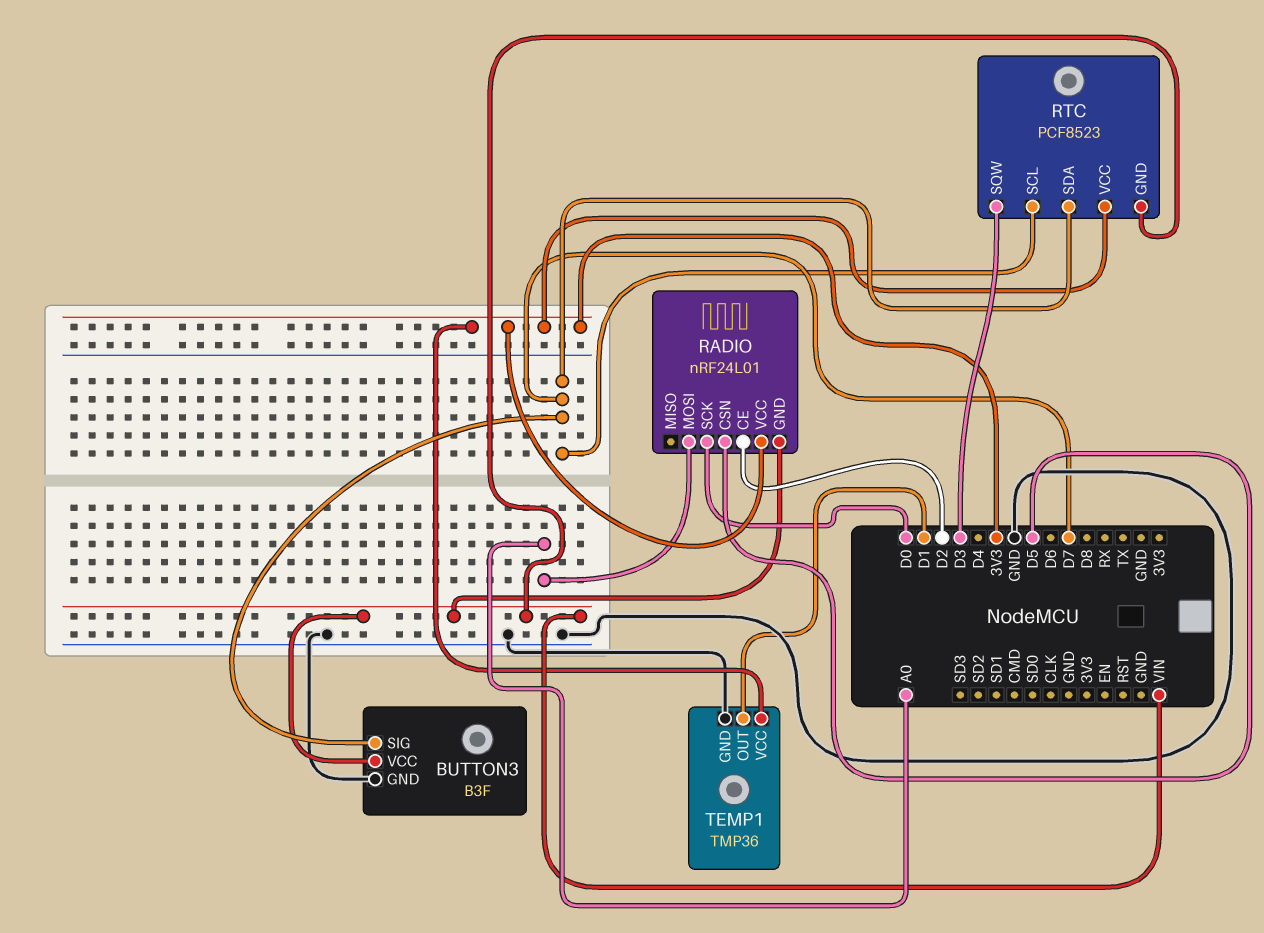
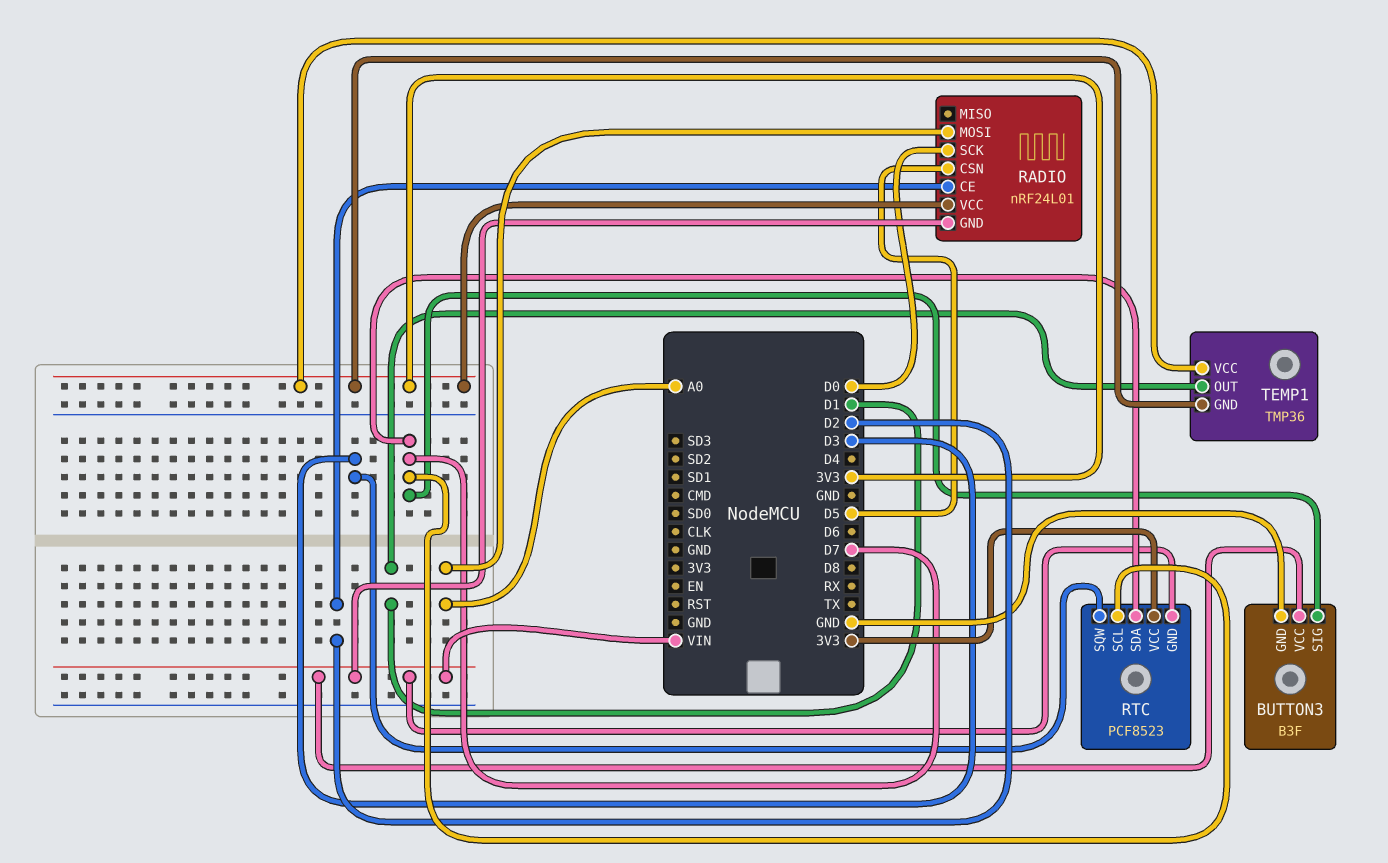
TEMP1 pin GND: GND -> 3V3

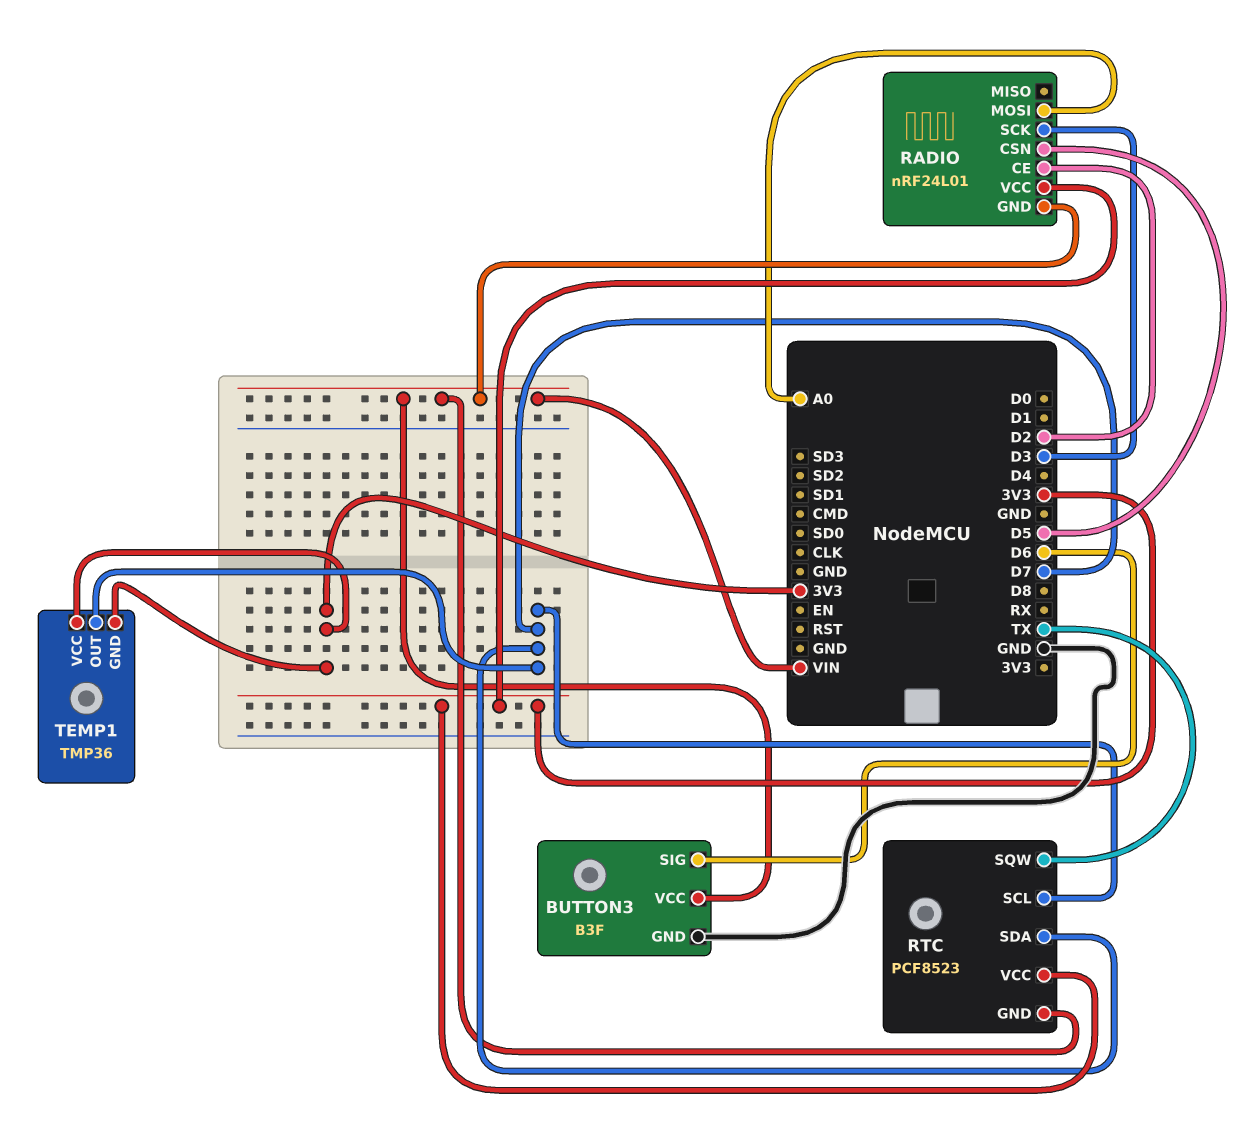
BUTTON3 pin SIG: D7 -> D6
RADIO pin SCK: D0 -> D3
RTC pin SQW: D3 -> TX
TEMP1 pin OUT: D1 -> D7

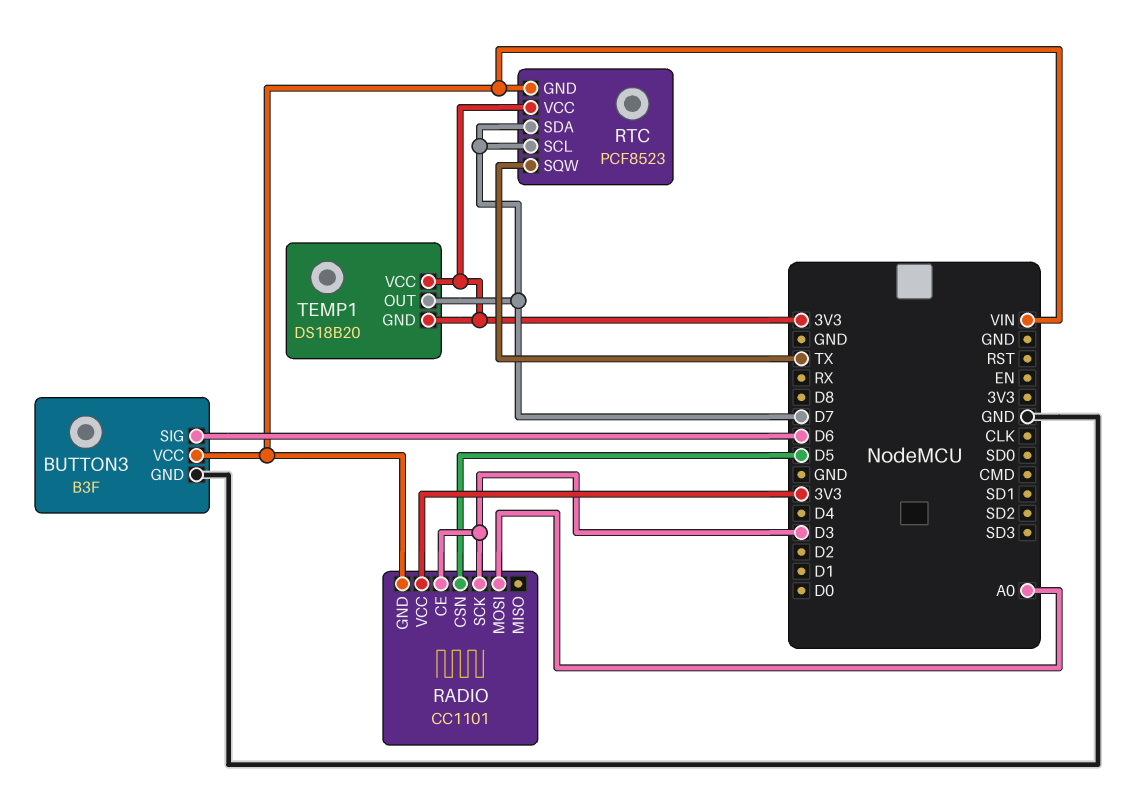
RADIO: nRF24L01 -> CC1101
RADIO pin CE: D2 -> D3
TEMP1: TMP36 -> DS18B20

